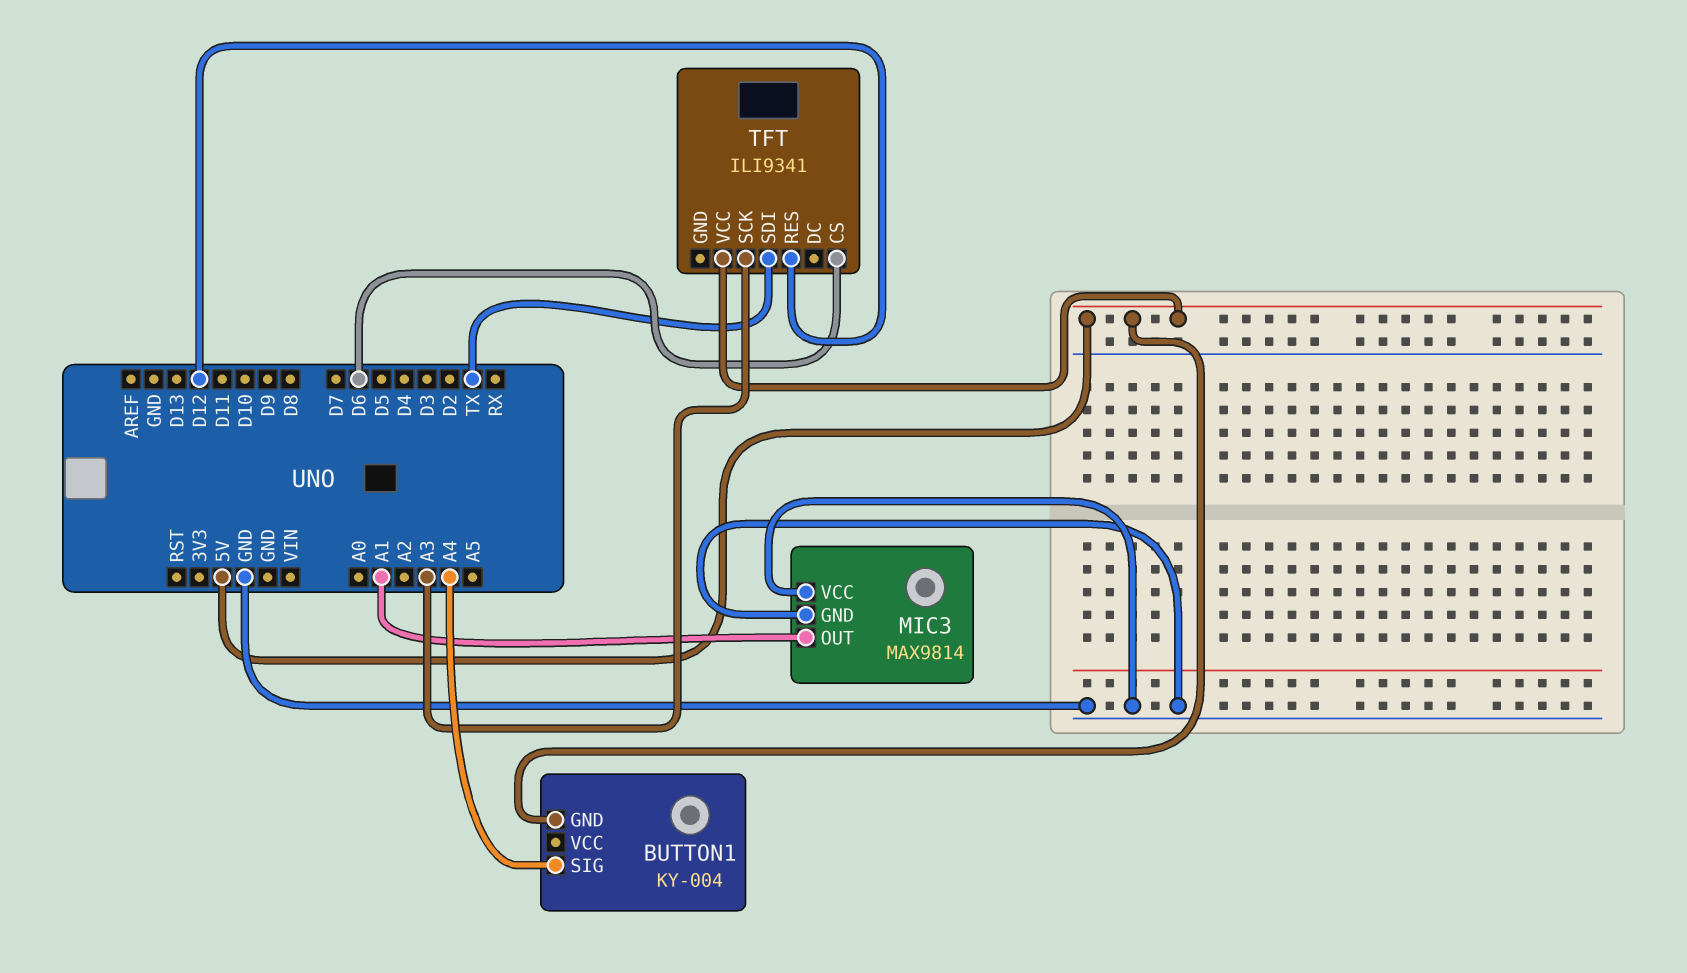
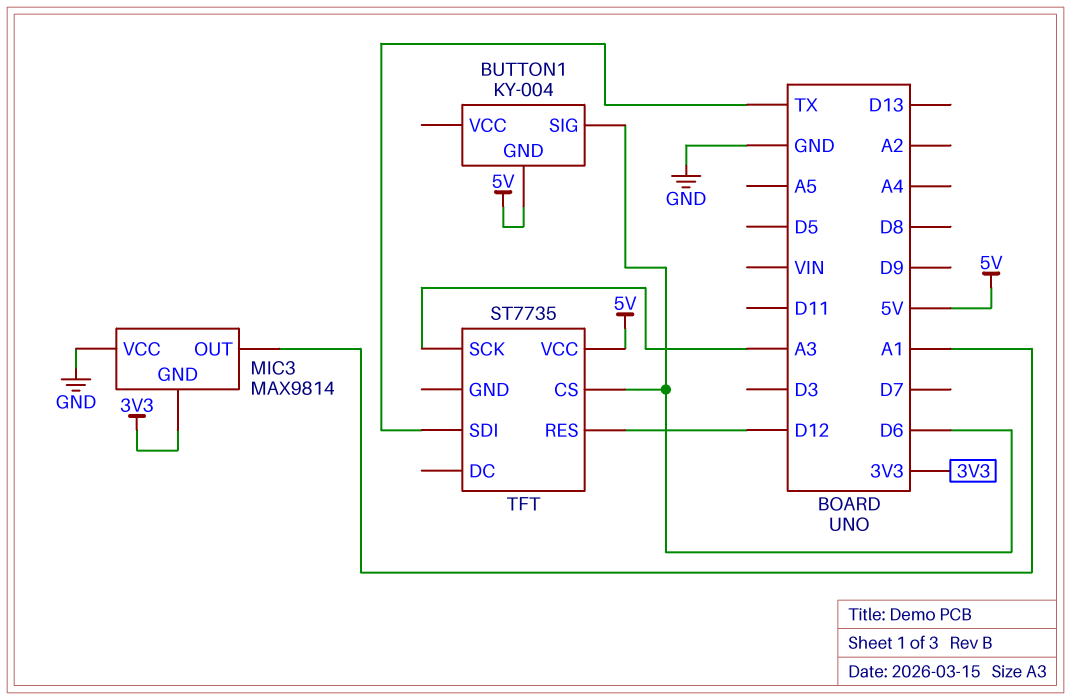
BUTTON1 pin SIG: A4 -> D6
MIC3 pin GND: GND -> 3V3
TFT: ILI9341 -> ST7735

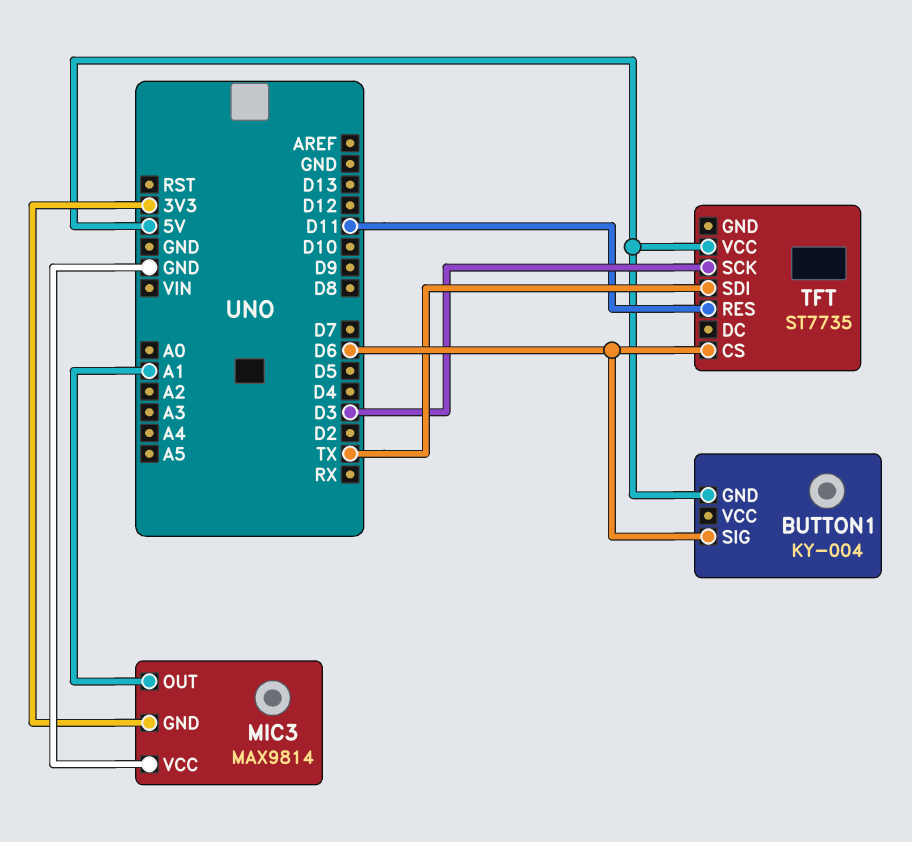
TFT pin RES: D12 -> D11
TFT pin SCK: A3 -> D3

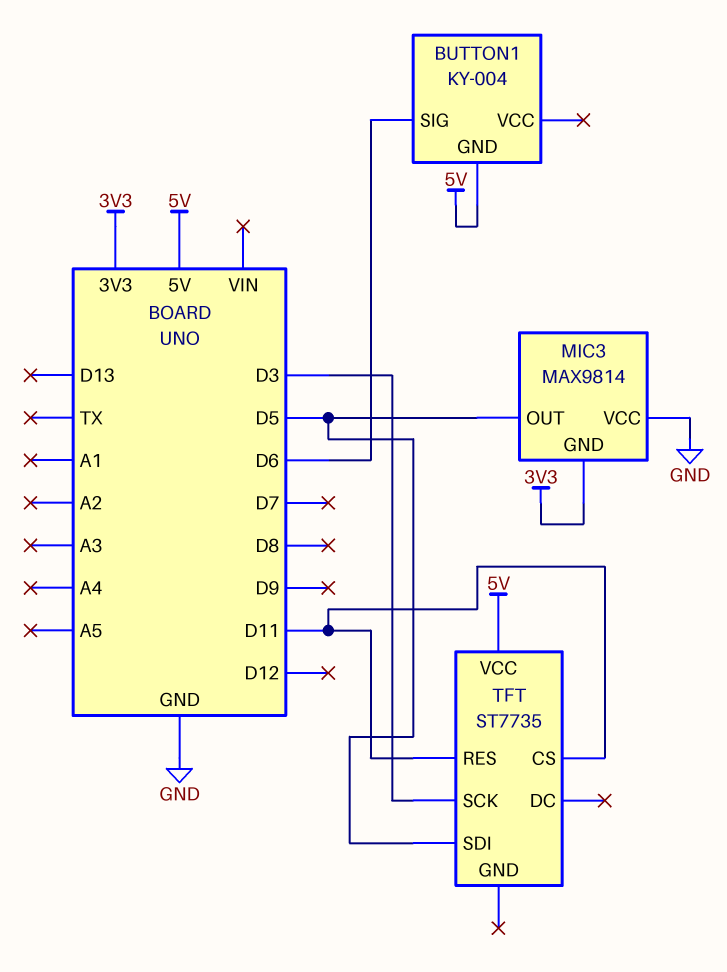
MIC3 pin OUT: A1 -> D5
TFT pin CS: D6 -> D11
TFT pin SDI: TX -> D5

